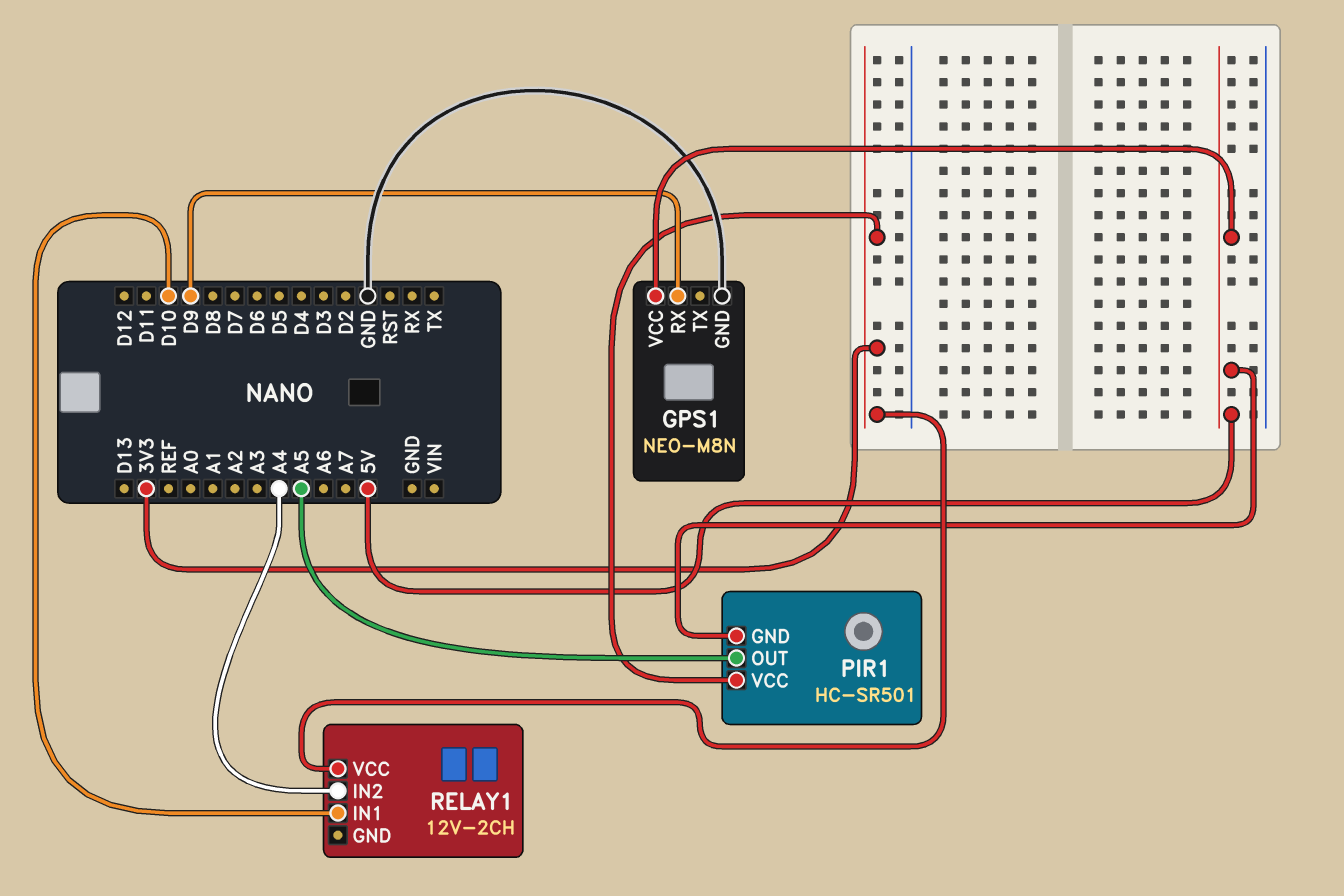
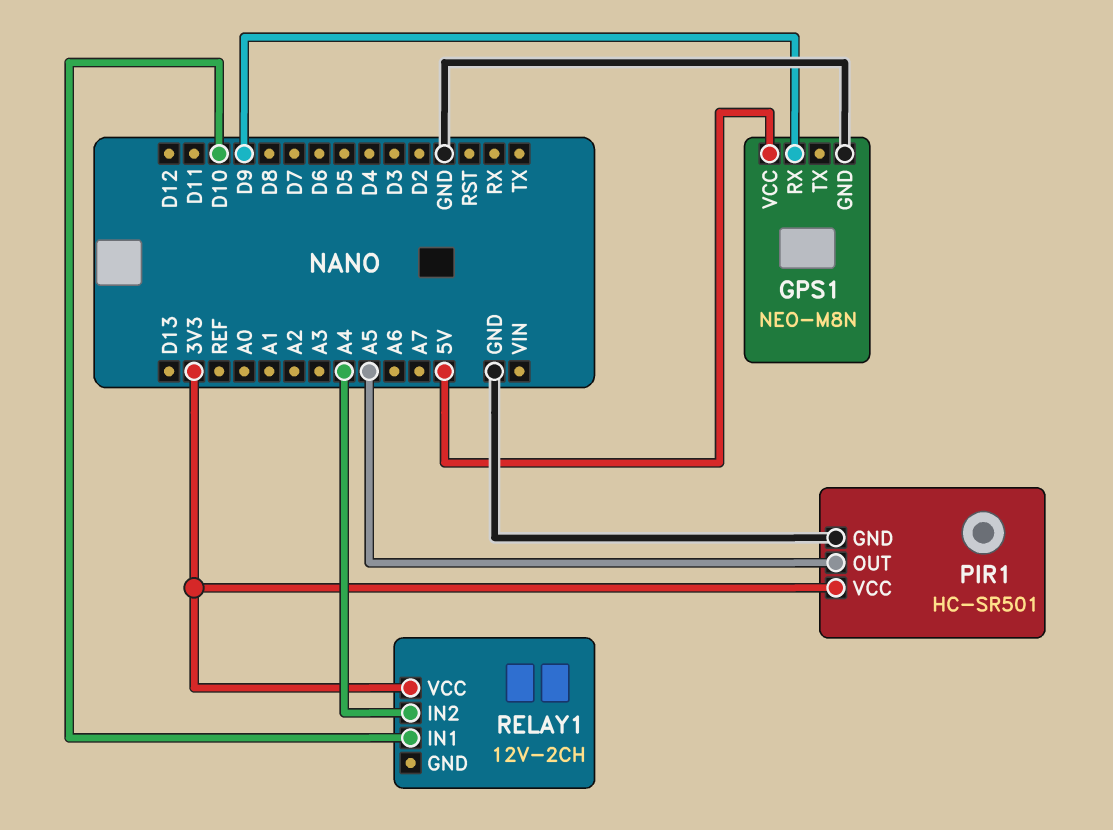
PIR1 pin GND: 5V -> GND

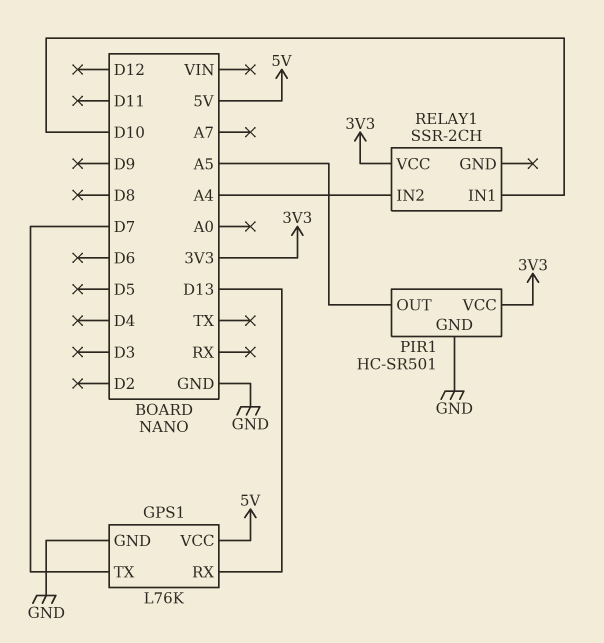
GPS1: NEO-M8N -> L76K
GPS1 pin RX: D9 -> D13
GPS1 pin TX: none -> D7
RELAY1: 12V-2CH -> SSR-2CH

